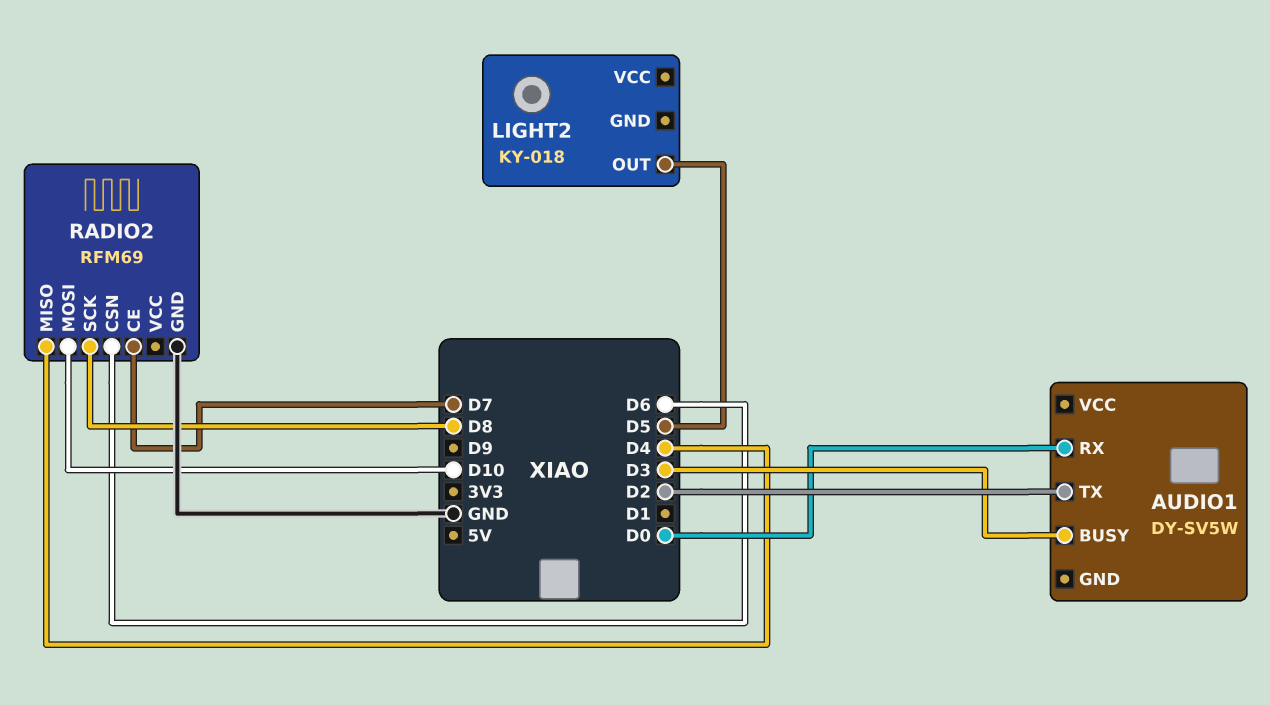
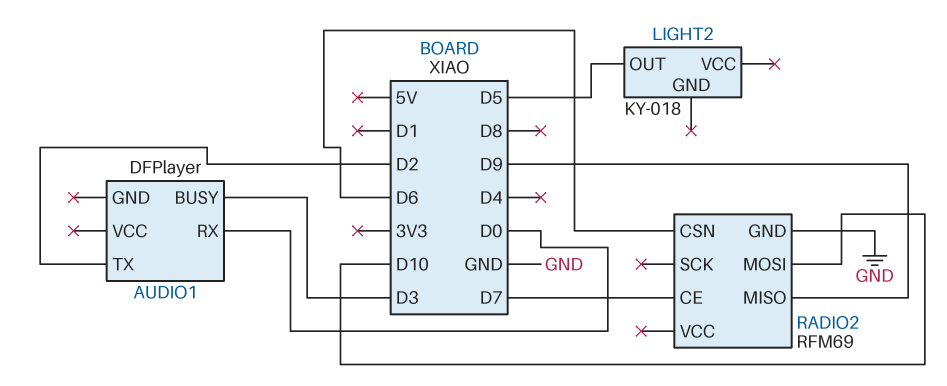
AUDIO1: DY-SV5W -> DFPlayer
RADIO2 pin MISO: D4 -> D9
RADIO2 pin SCK: D8 -> none

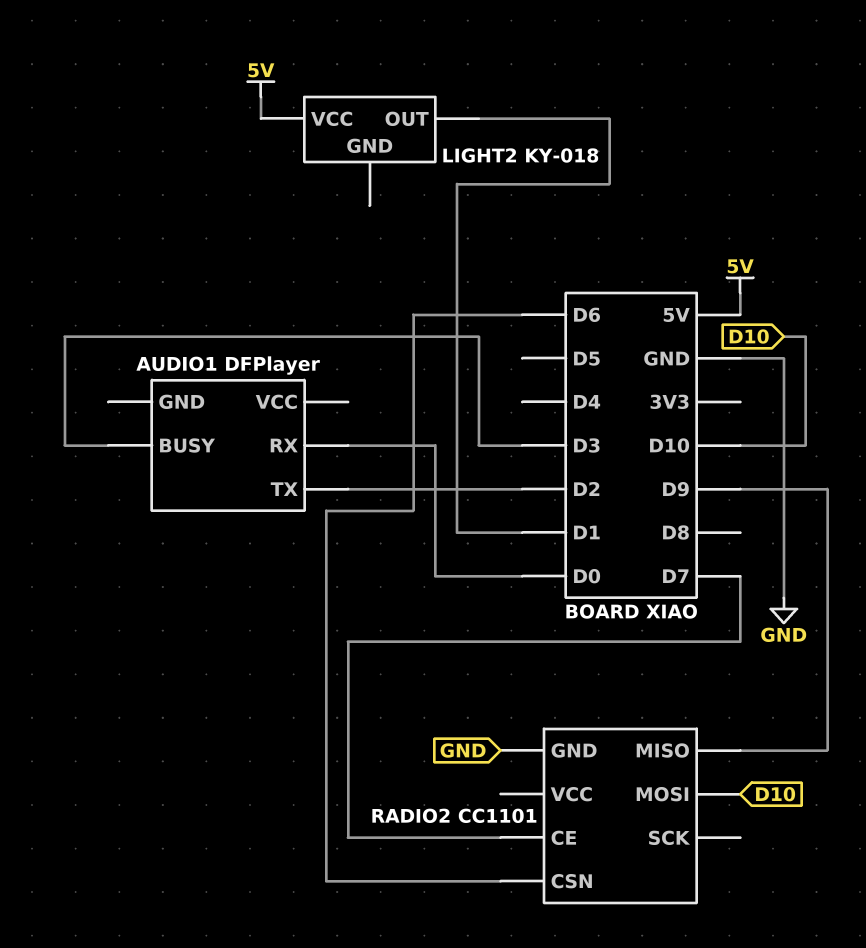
LIGHT2 pin OUT: D5 -> D1
LIGHT2 pin VCC: none -> 5V
RADIO2: RFM69 -> CC1101

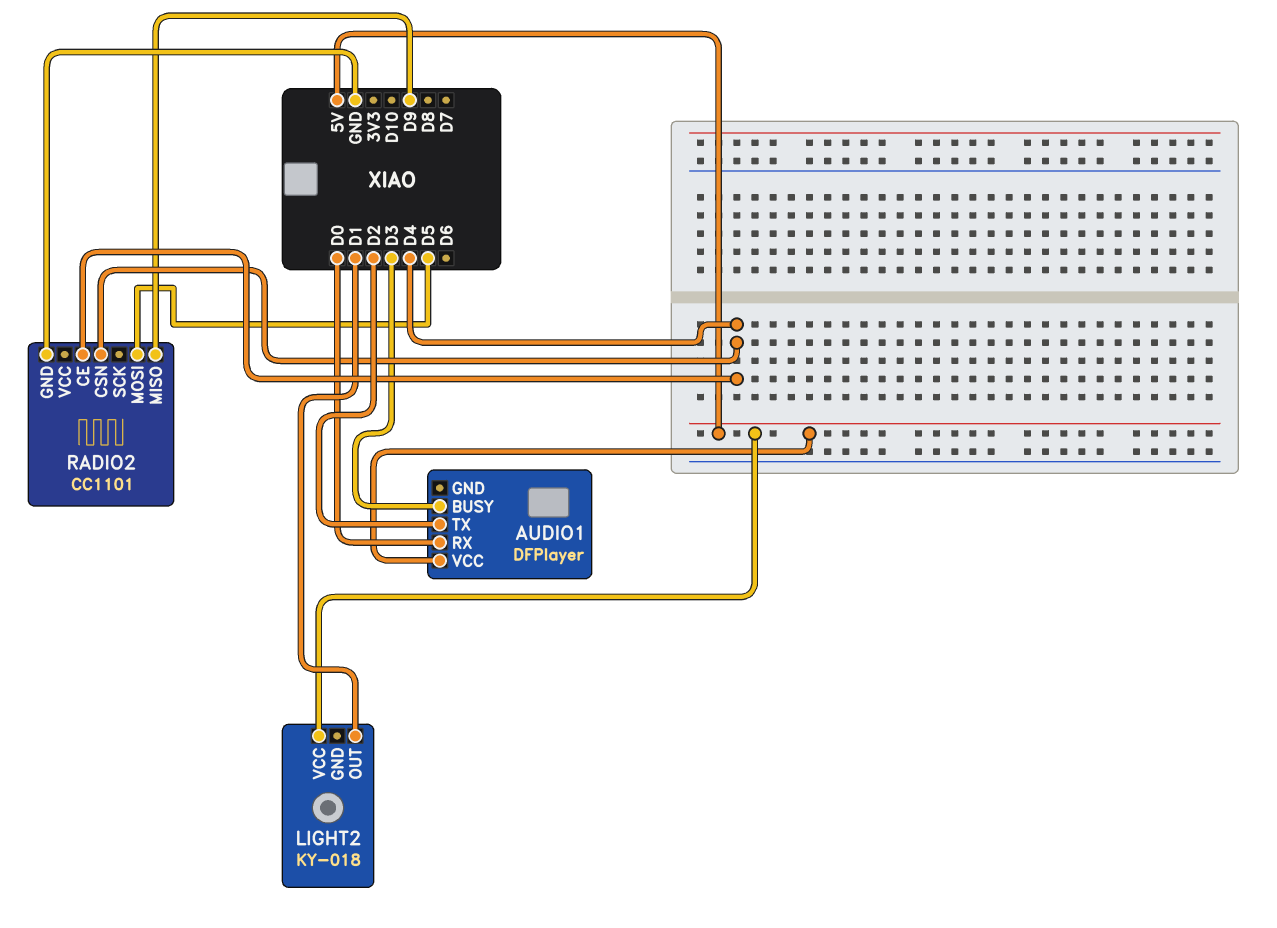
AUDIO1 pin VCC: none -> 5V
RADIO2 pin CE: D7 -> D4
RADIO2 pin CSN: D6 -> D4
RADIO2 pin MOSI: D10 -> D5

